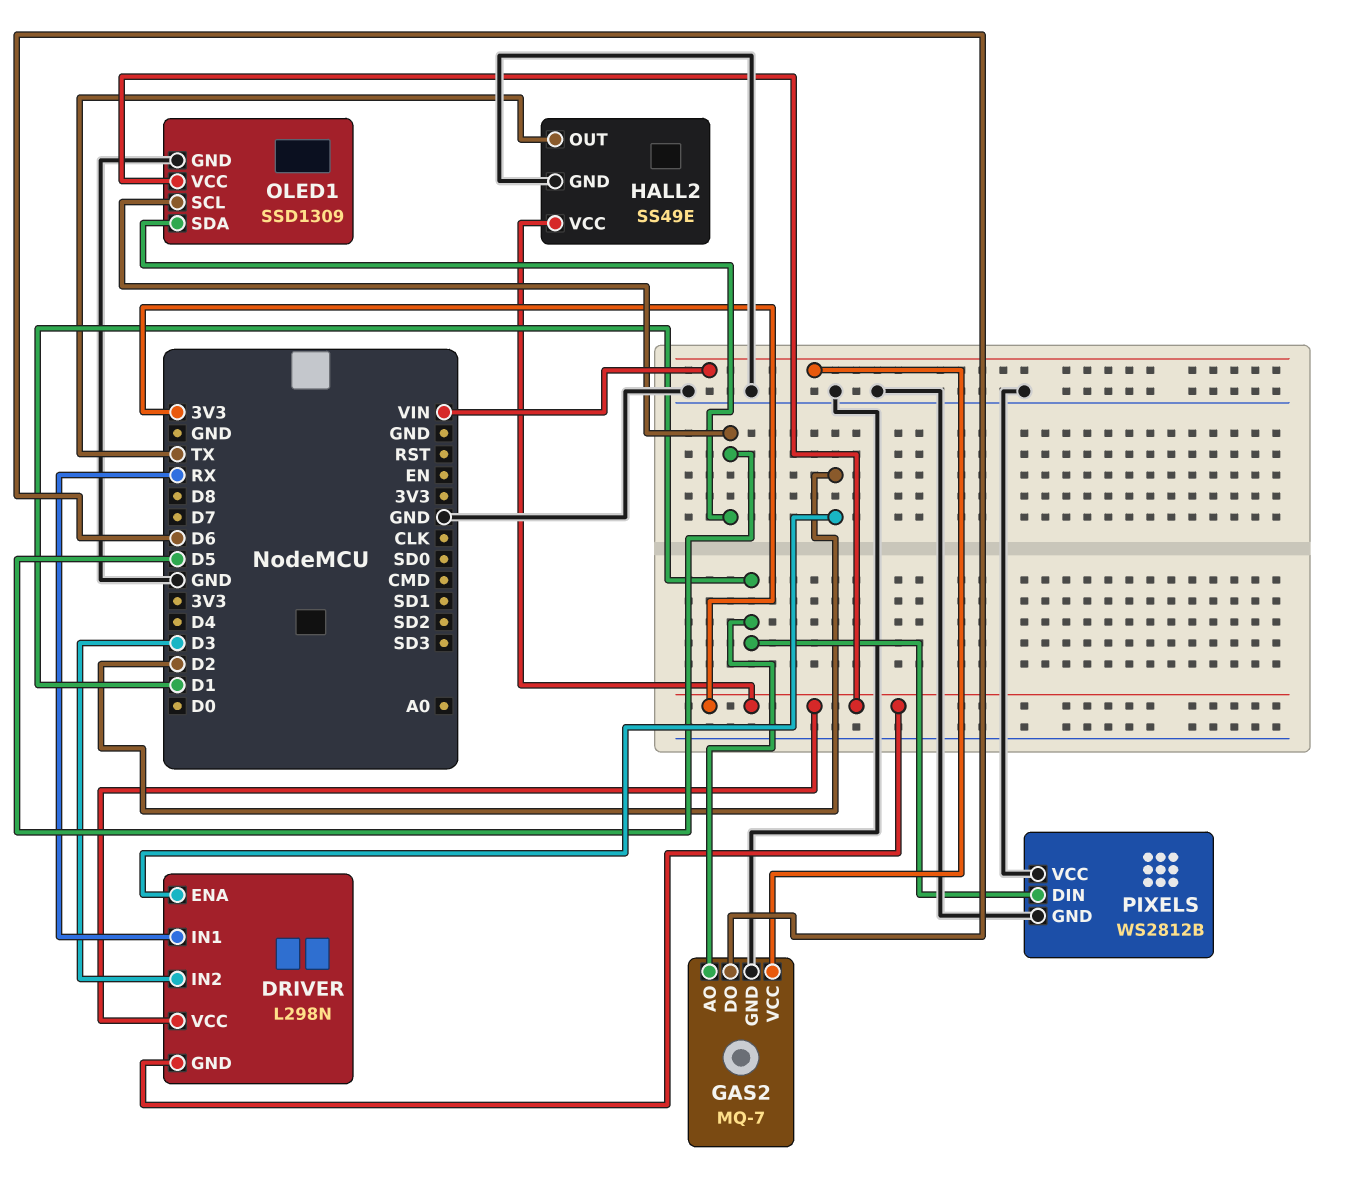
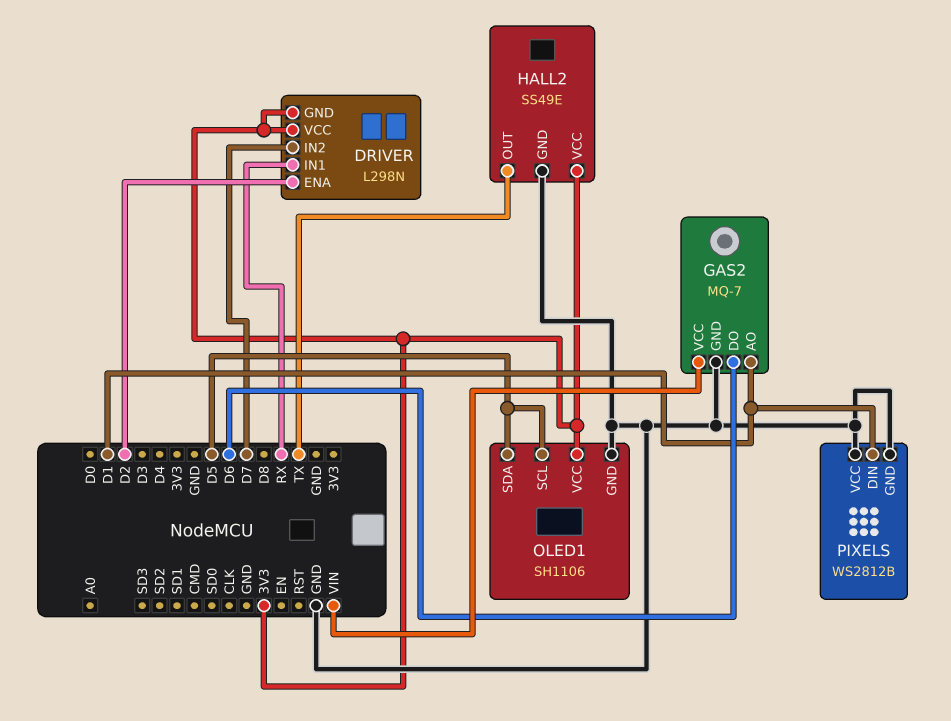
DRIVER pin IN2: D3 -> D7
OLED1: SSD1309 -> SH1106

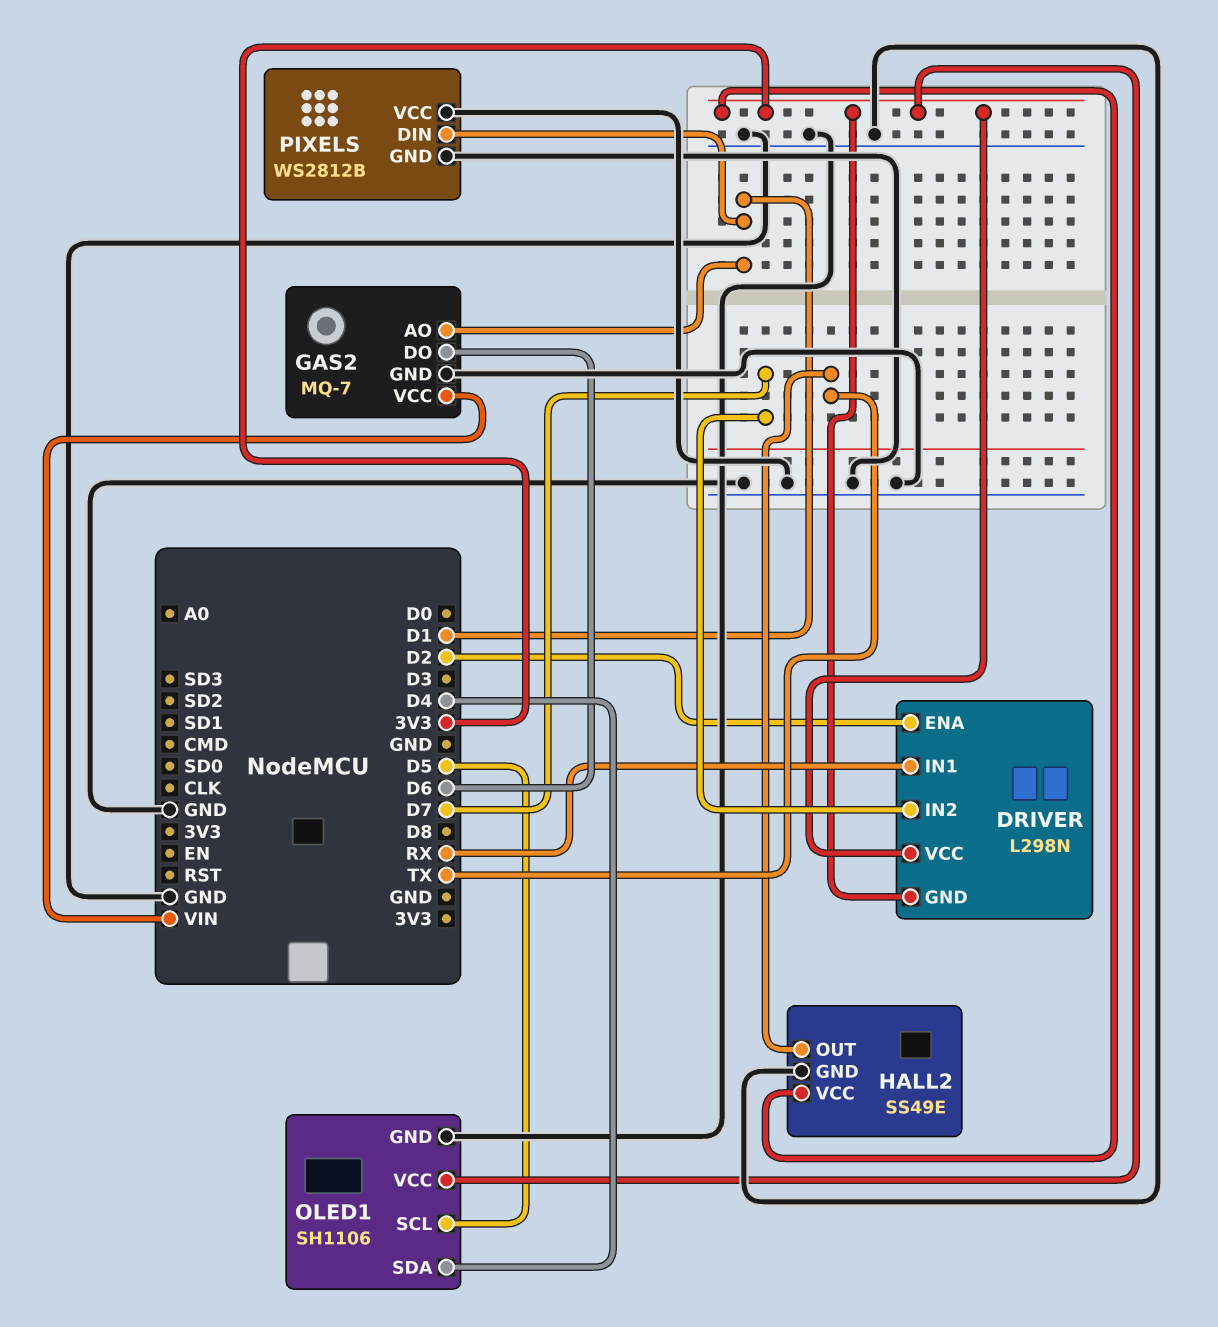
OLED1 pin SDA: D5 -> D4

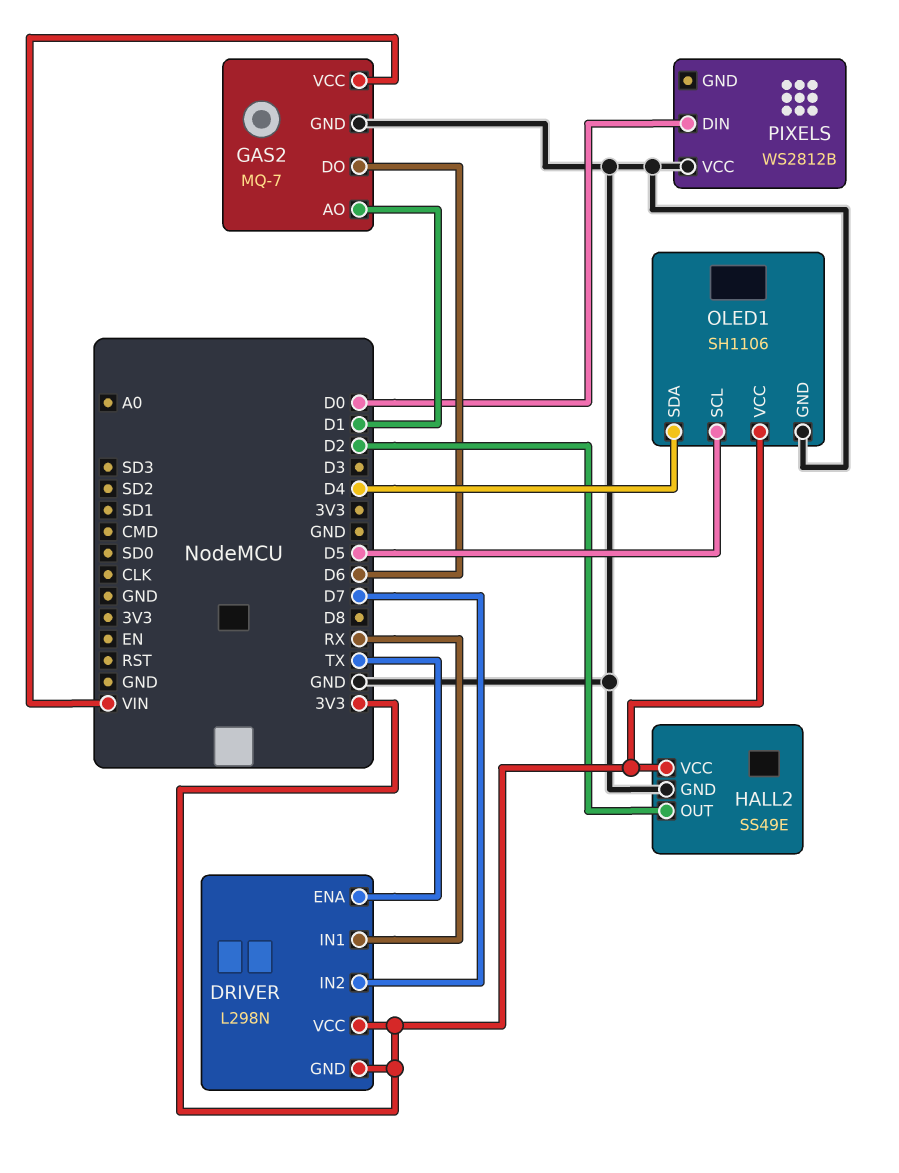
DRIVER pin ENA: D2 -> TX
HALL2 pin OUT: TX -> D2
PIXELS pin DIN: D1 -> D0
PIXELS pin GND: GND -> none

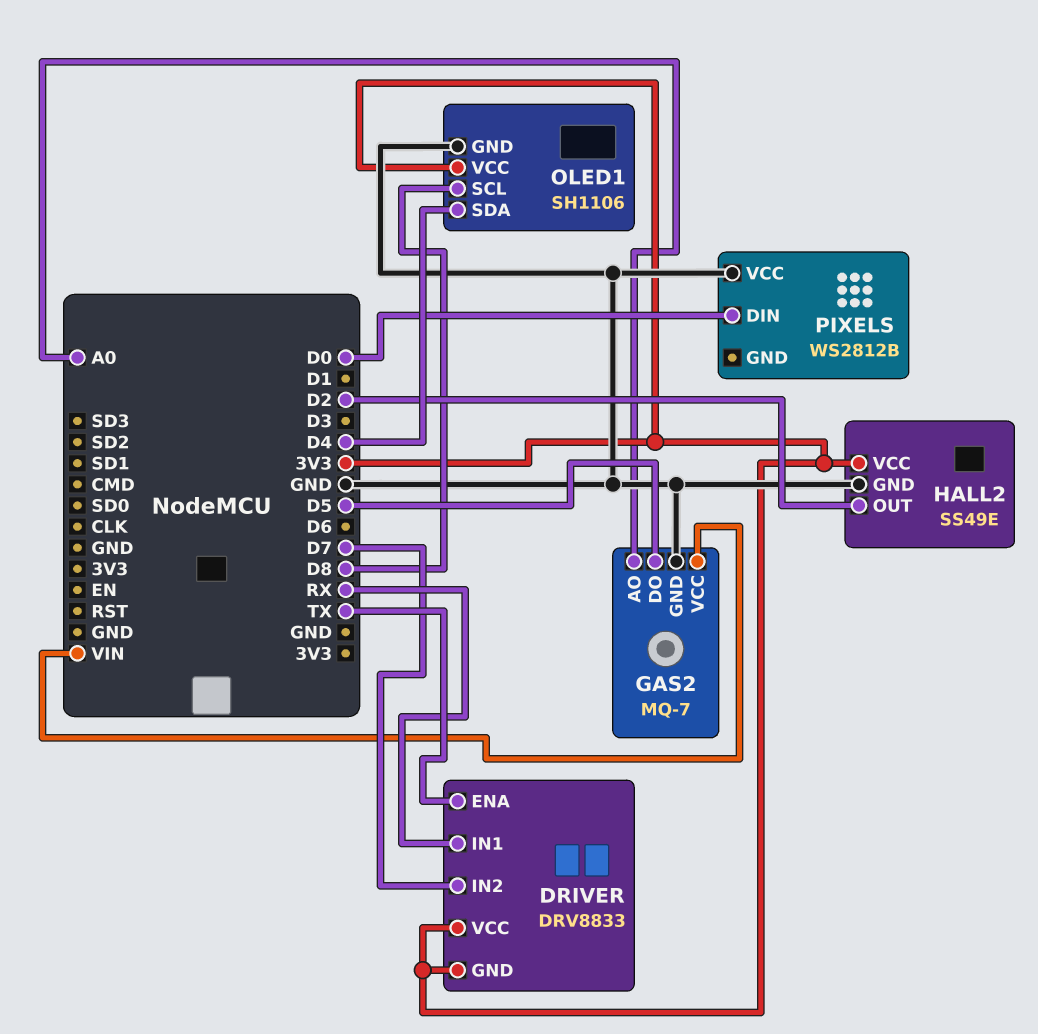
DRIVER: L298N -> DRV8833
GAS2 pin AO: D1 -> A0
GAS2 pin DO: D6 -> D5
OLED1 pin SCL: D5 -> D8

